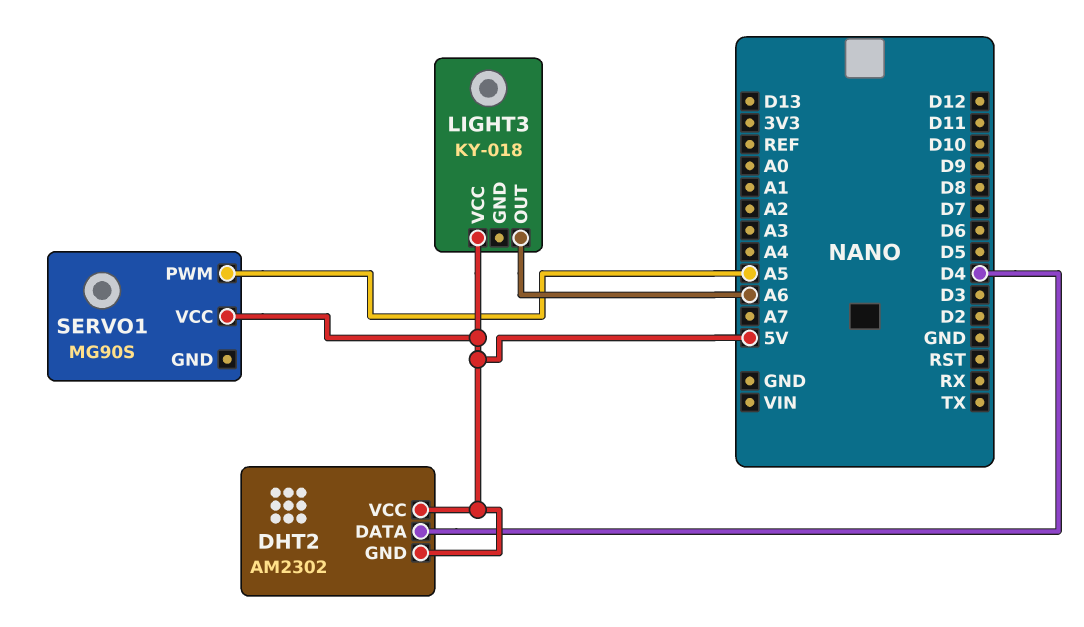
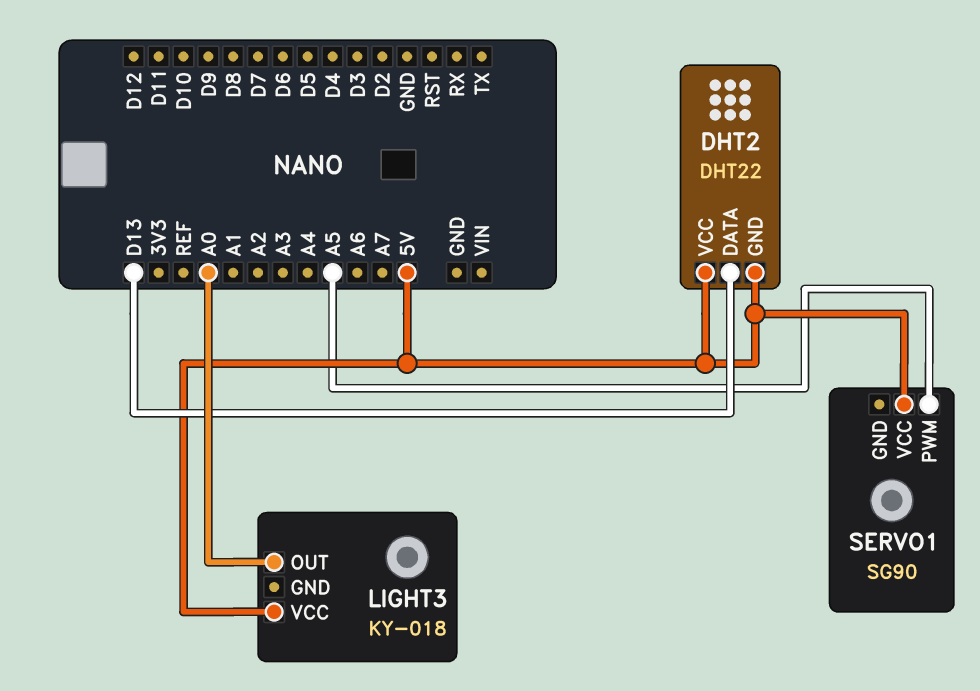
DHT2: AM2302 -> DHT22
DHT2 pin DATA: D4 -> D13
LIGHT3 pin OUT: A6 -> A0
SERVO1: MG90S -> SG90

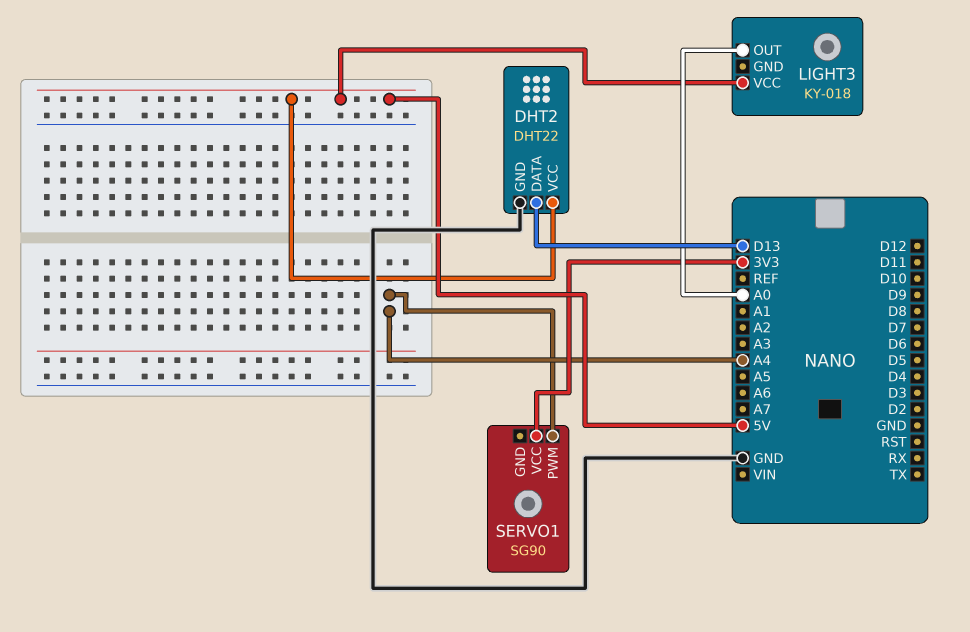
DHT2 pin GND: 5V -> GND
SERVO1 pin PWM: A5 -> A4
SERVO1 pin VCC: 5V -> 3V3

